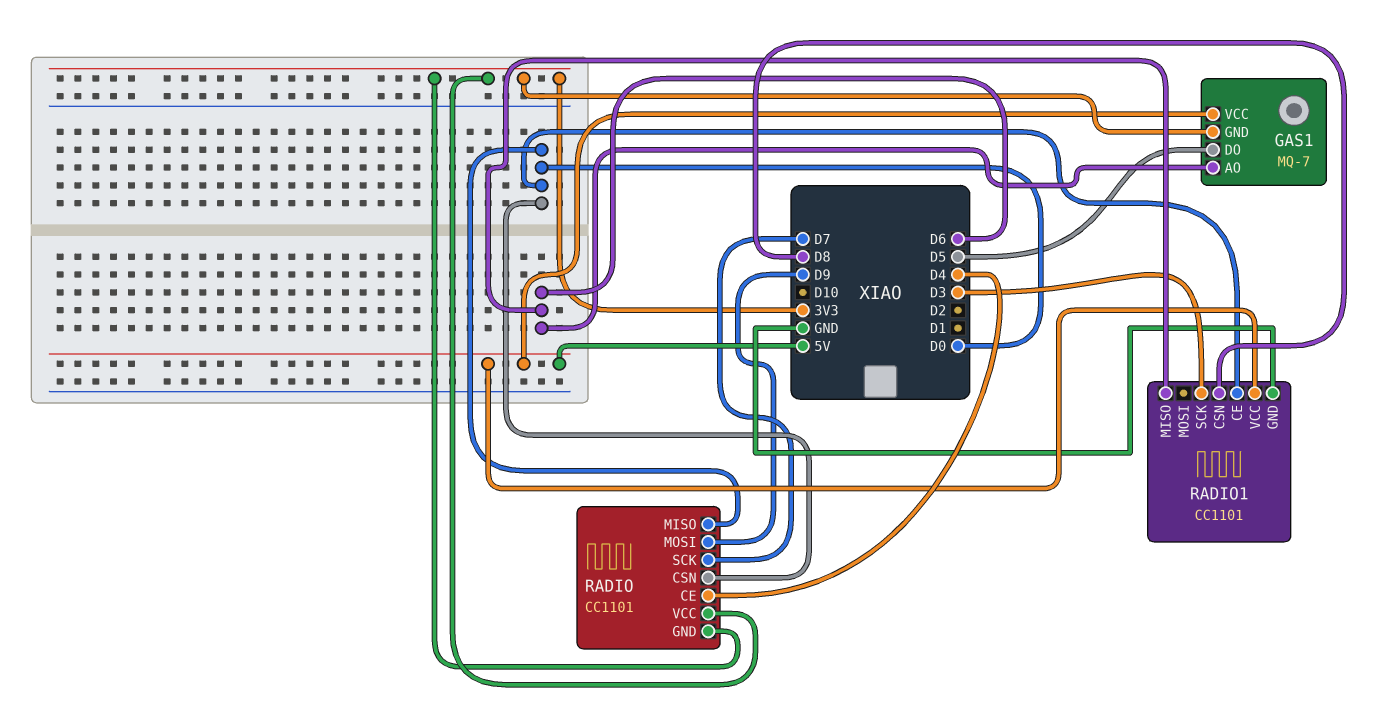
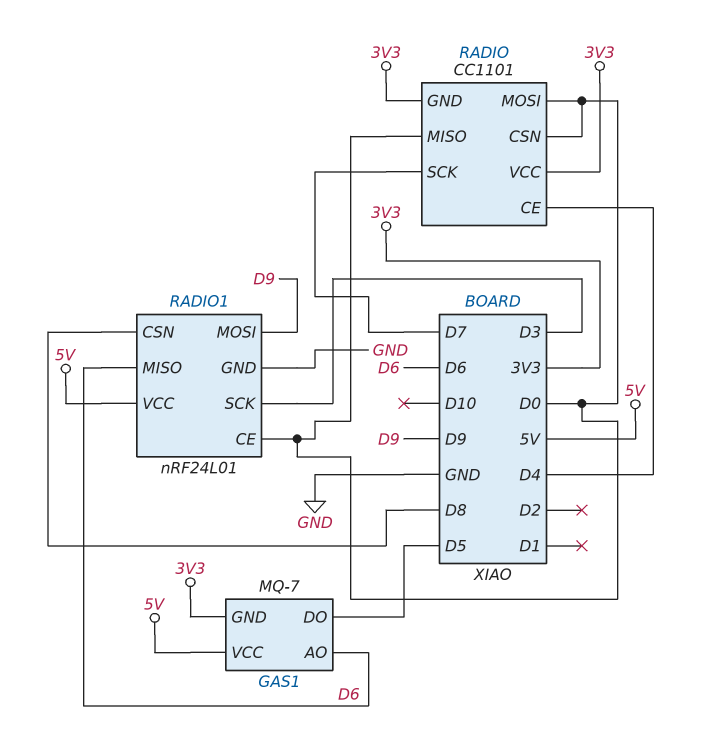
RADIO pin MOSI: D9 -> D0
RADIO1: CC1101 -> nRF24L01
RADIO1 pin MOSI: none -> D9

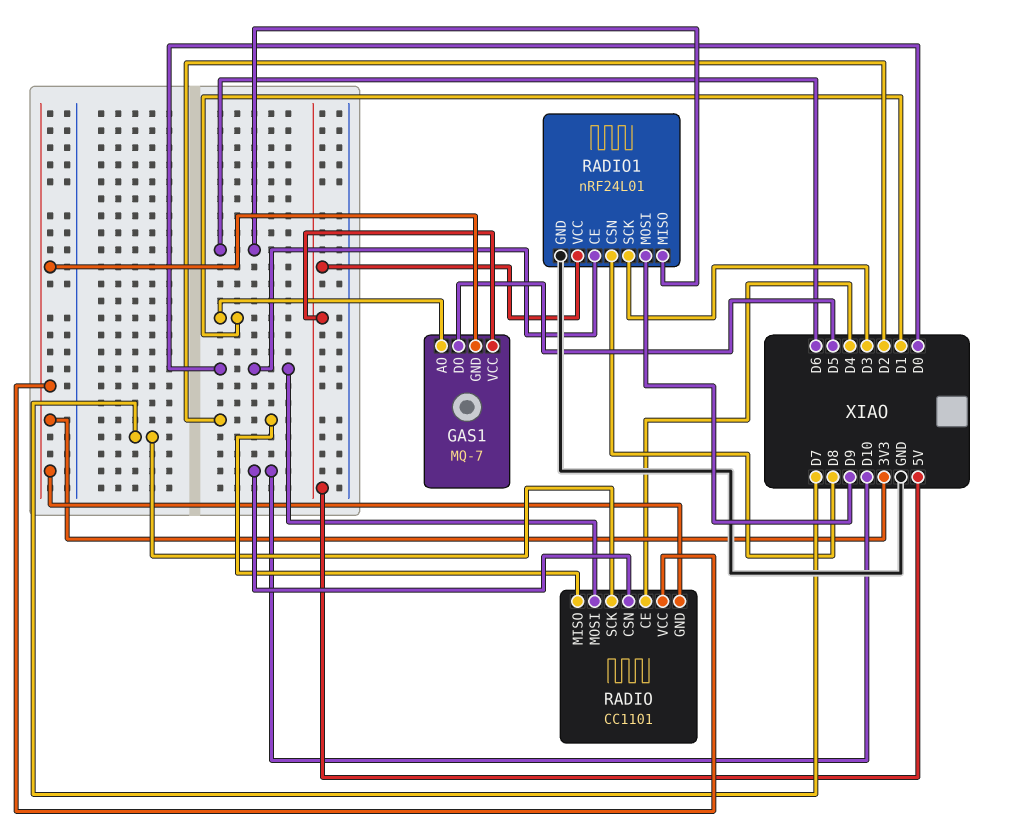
GAS1 pin AO: D6 -> D1
RADIO pin CSN: D0 -> D10
RADIO pin MISO: D0 -> D2

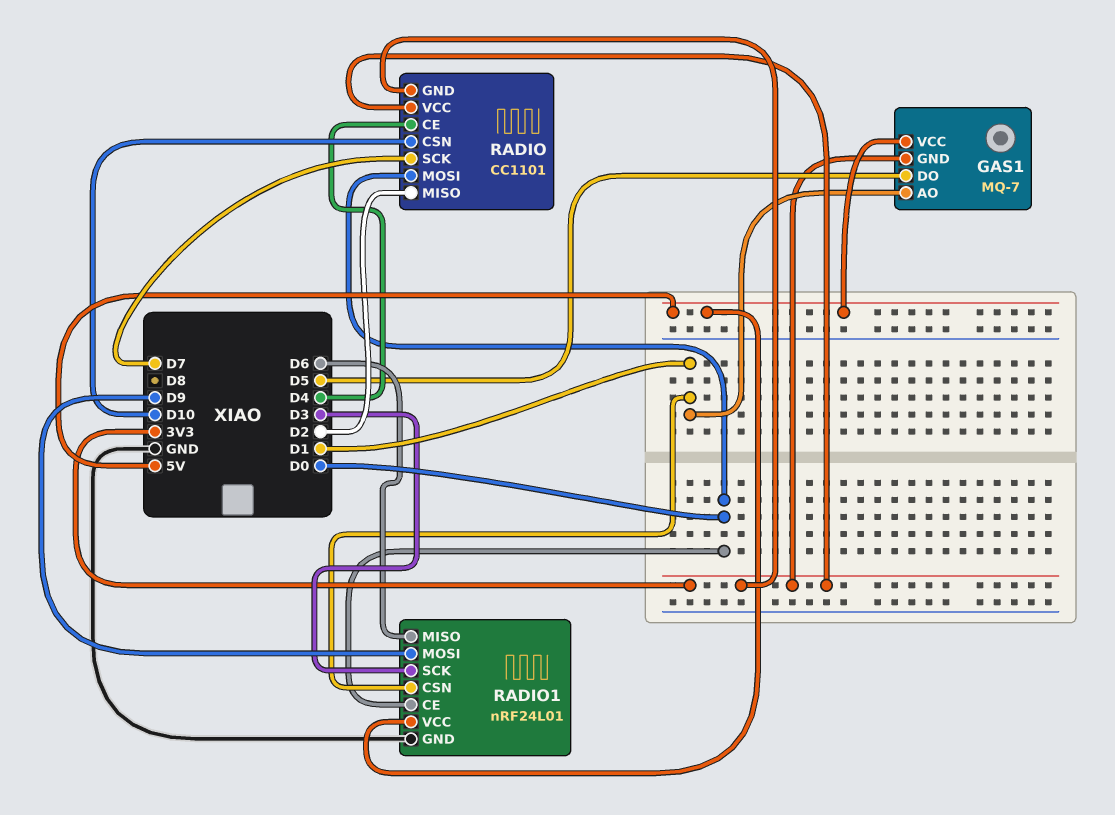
RADIO1 pin CSN: D8 -> D1

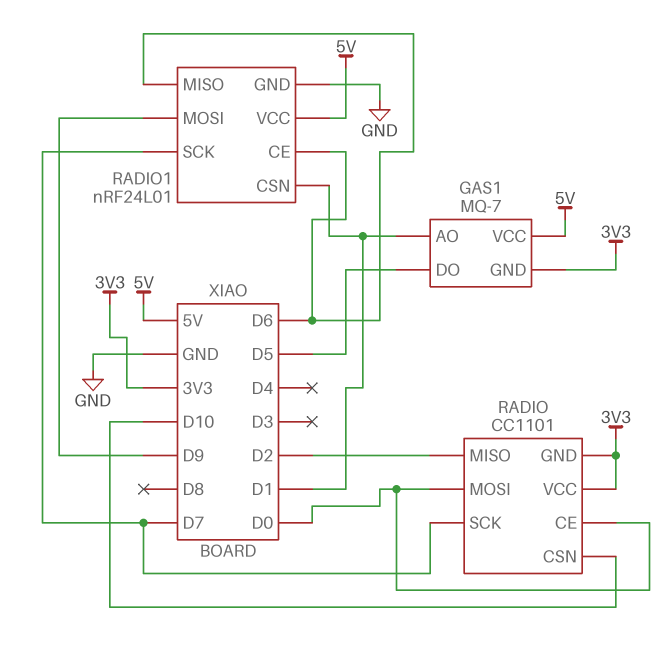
RADIO pin CE: D4 -> D0
RADIO1 pin CE: D0 -> D6
RADIO1 pin SCK: D3 -> D7

